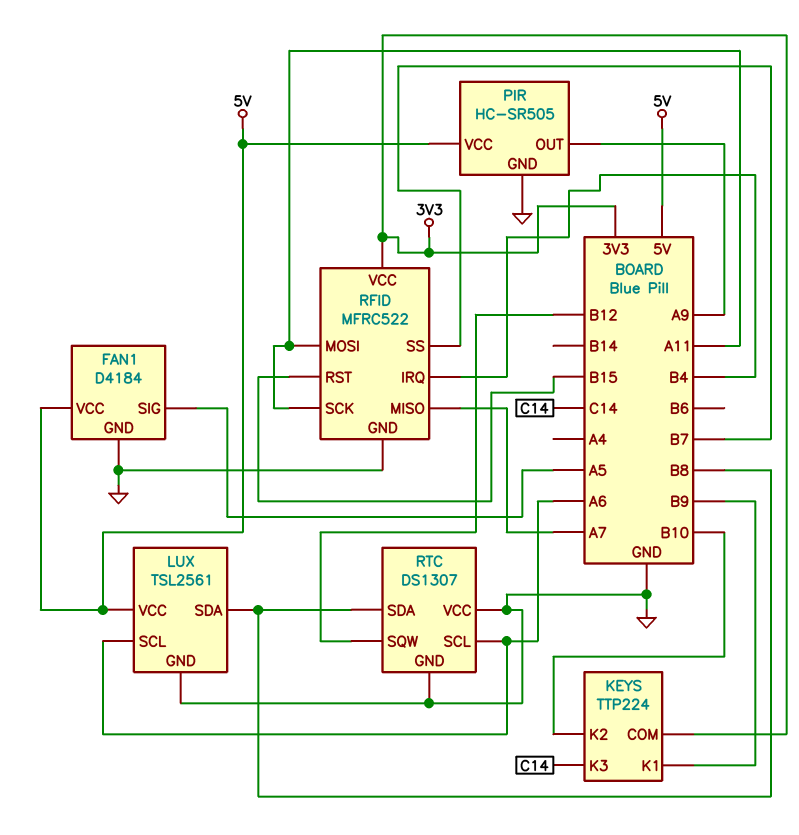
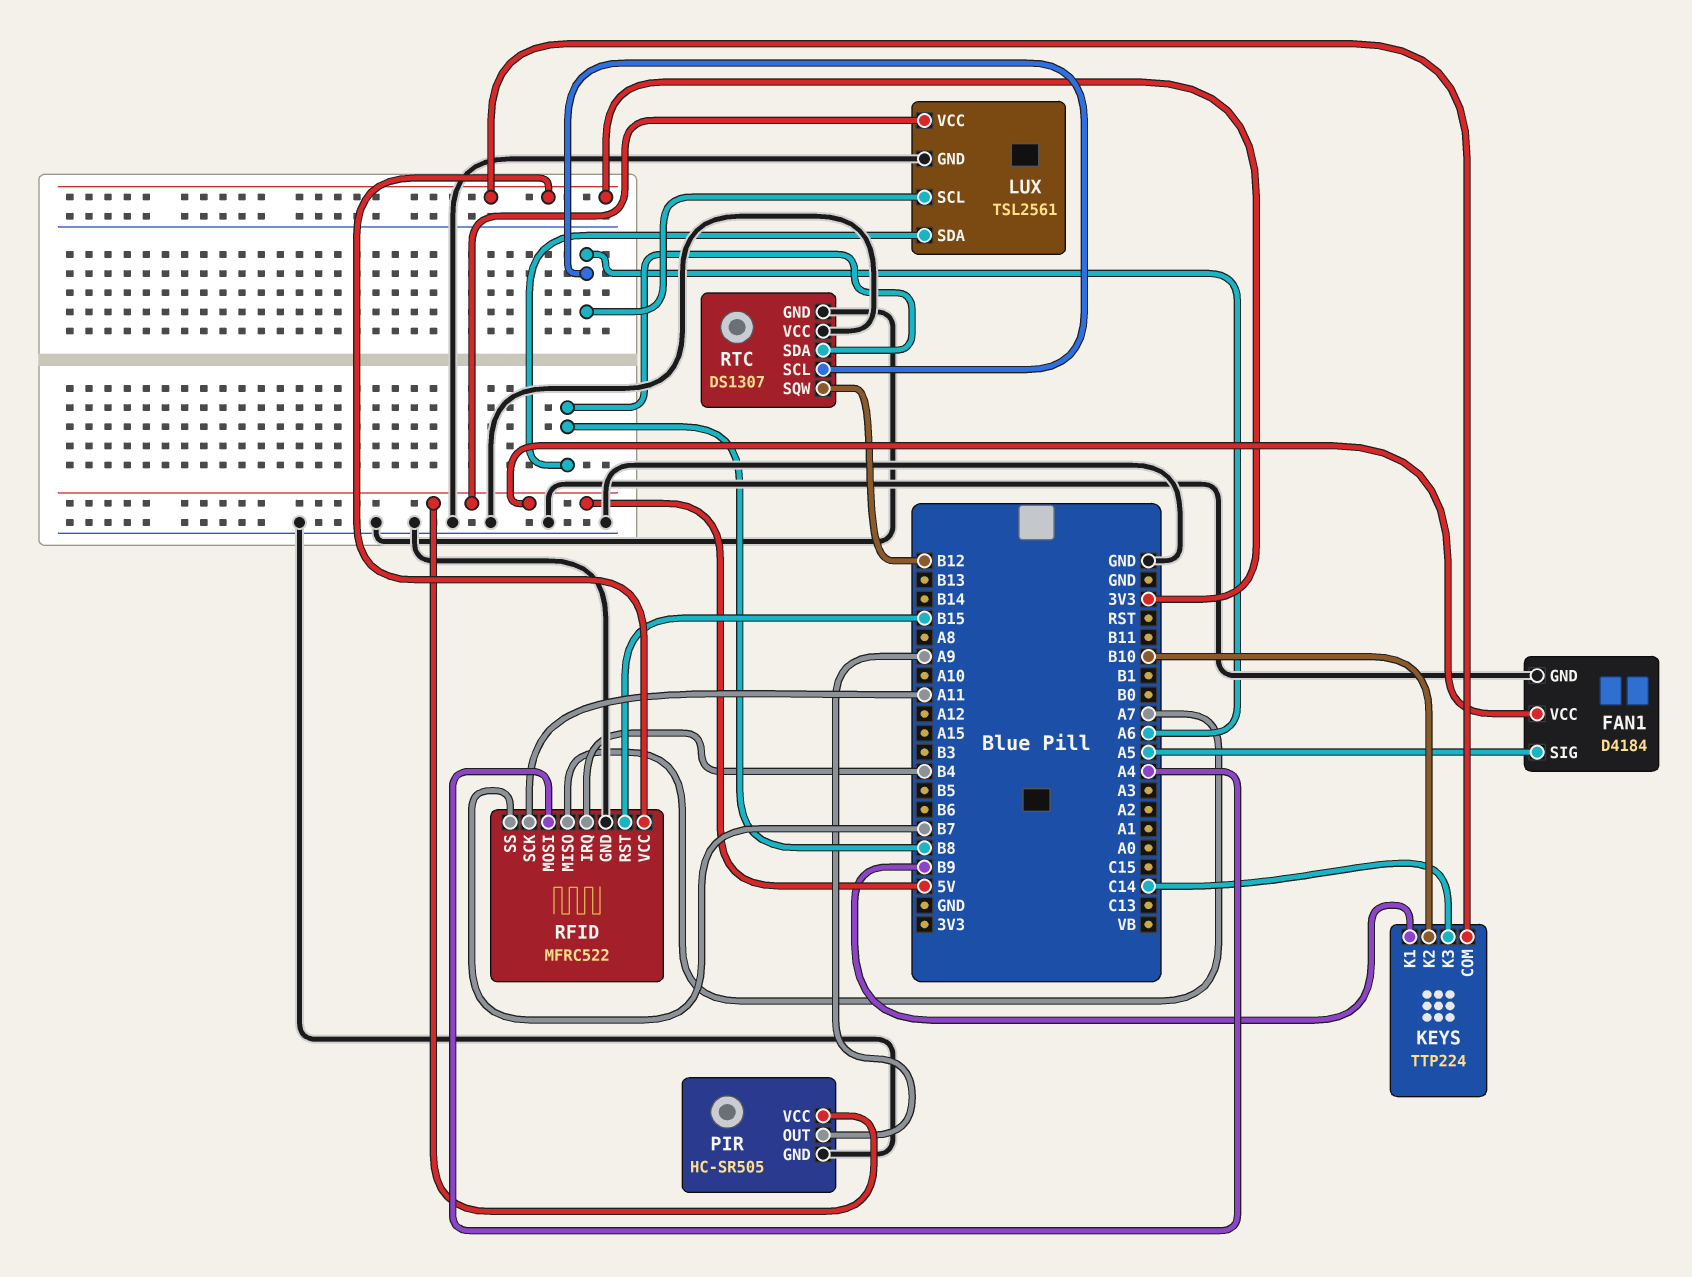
RFID pin MOSI: A11 -> A4

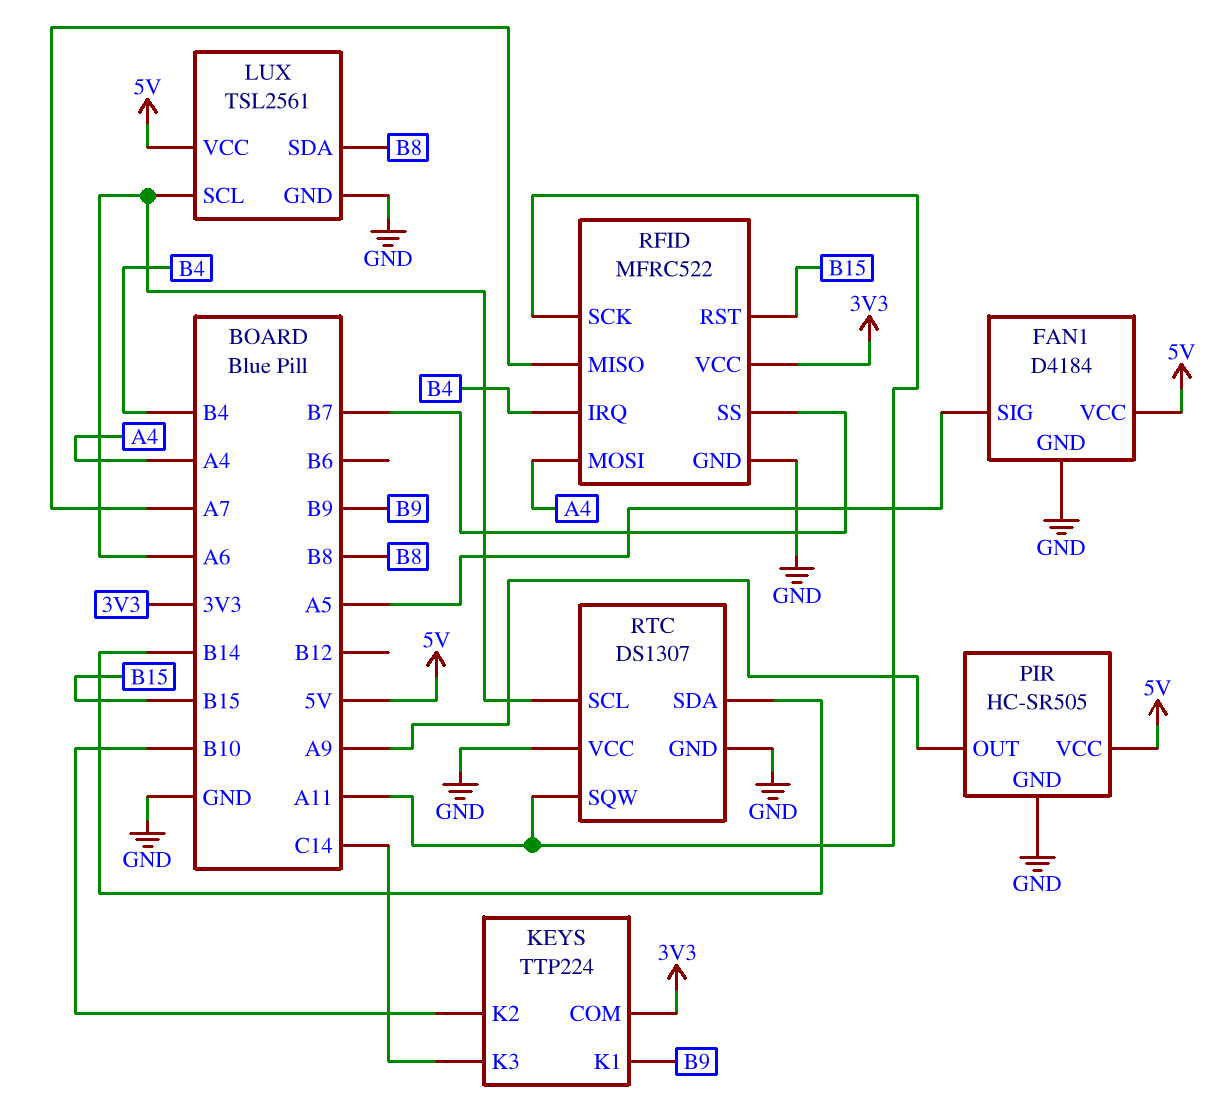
RTC pin SDA: B8 -> B14
RTC pin SQW: B12 -> A11

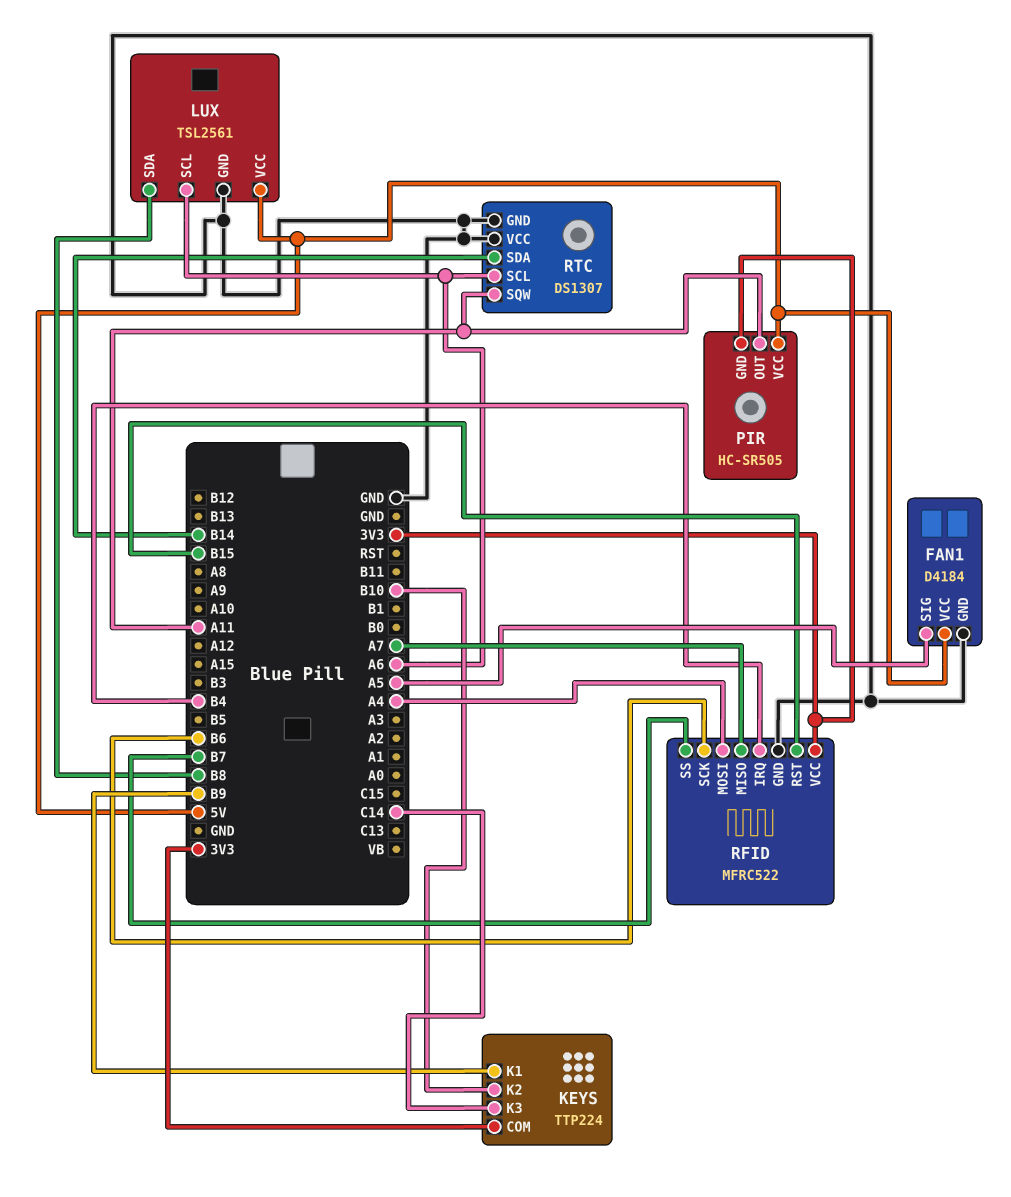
PIR pin GND: GND -> 3V3
PIR pin OUT: A9 -> A11
RFID pin SCK: A11 -> B6

